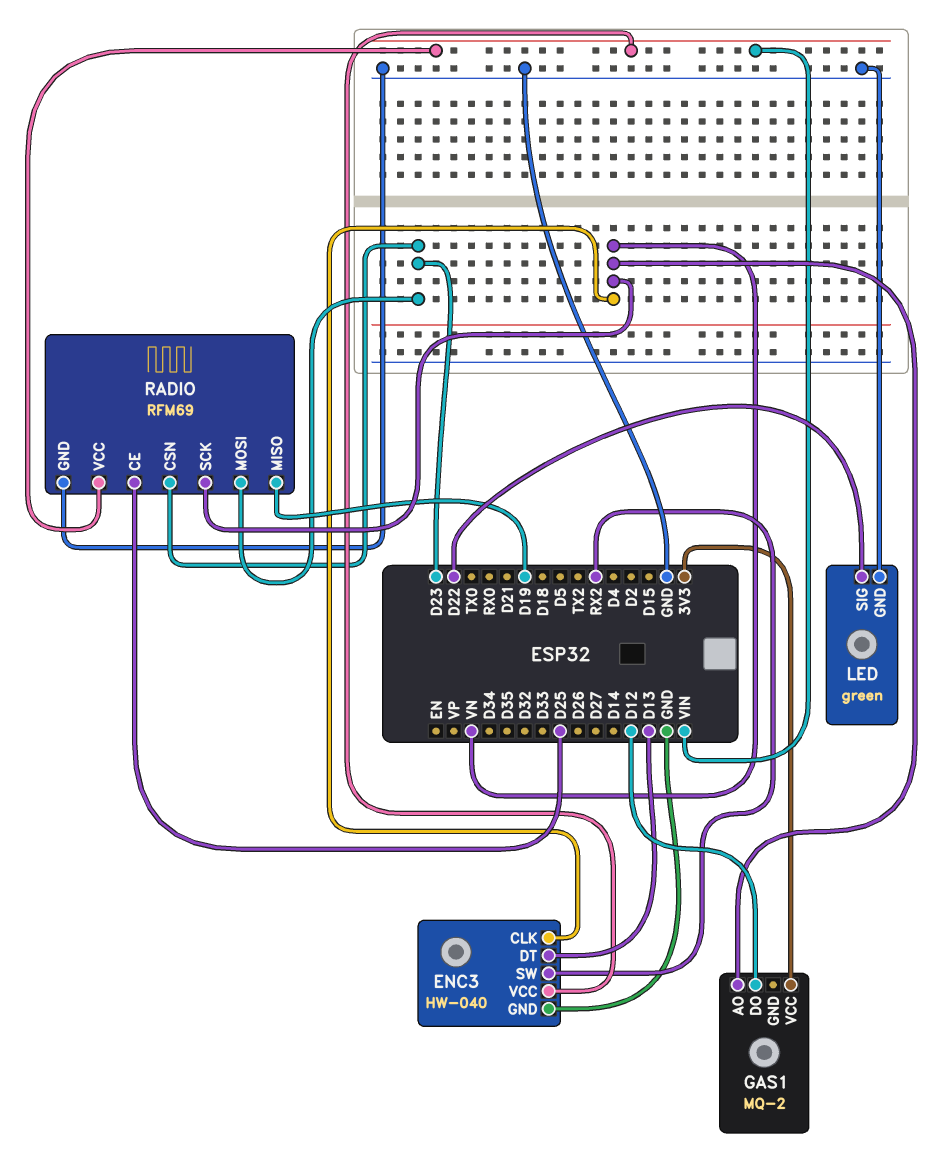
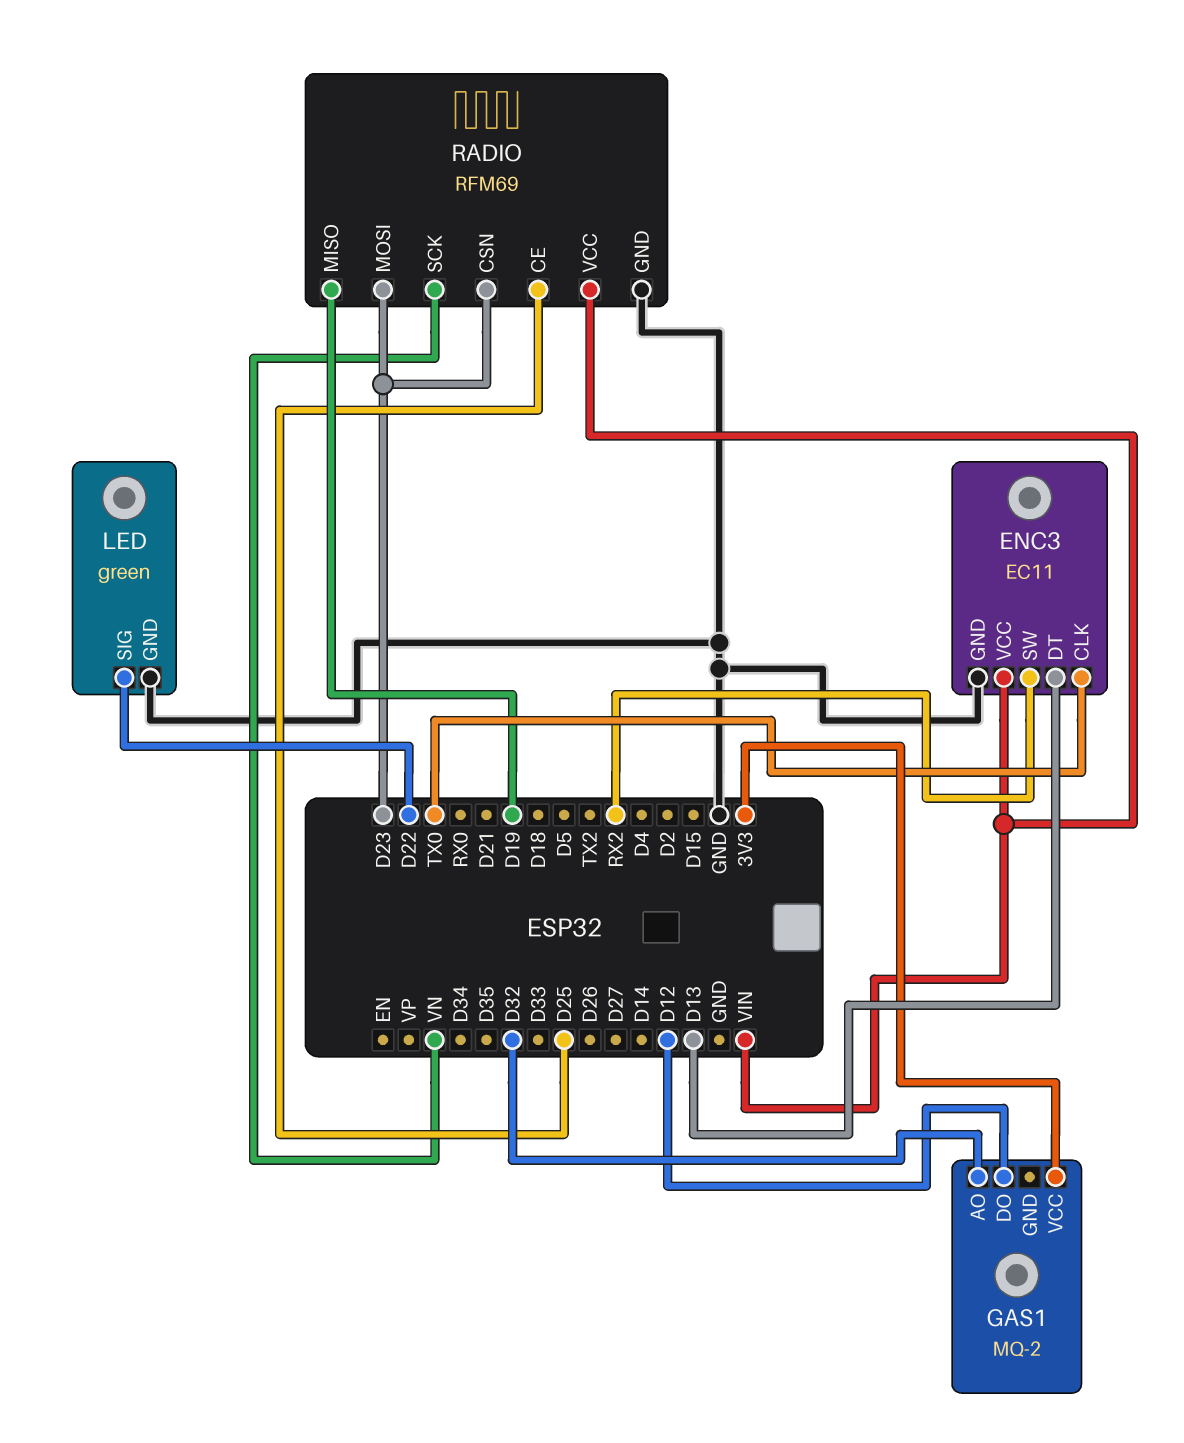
ENC3: HW-040 -> EC11
ENC3 pin CLK: VN -> TX0
GAS1 pin AO: VN -> D32

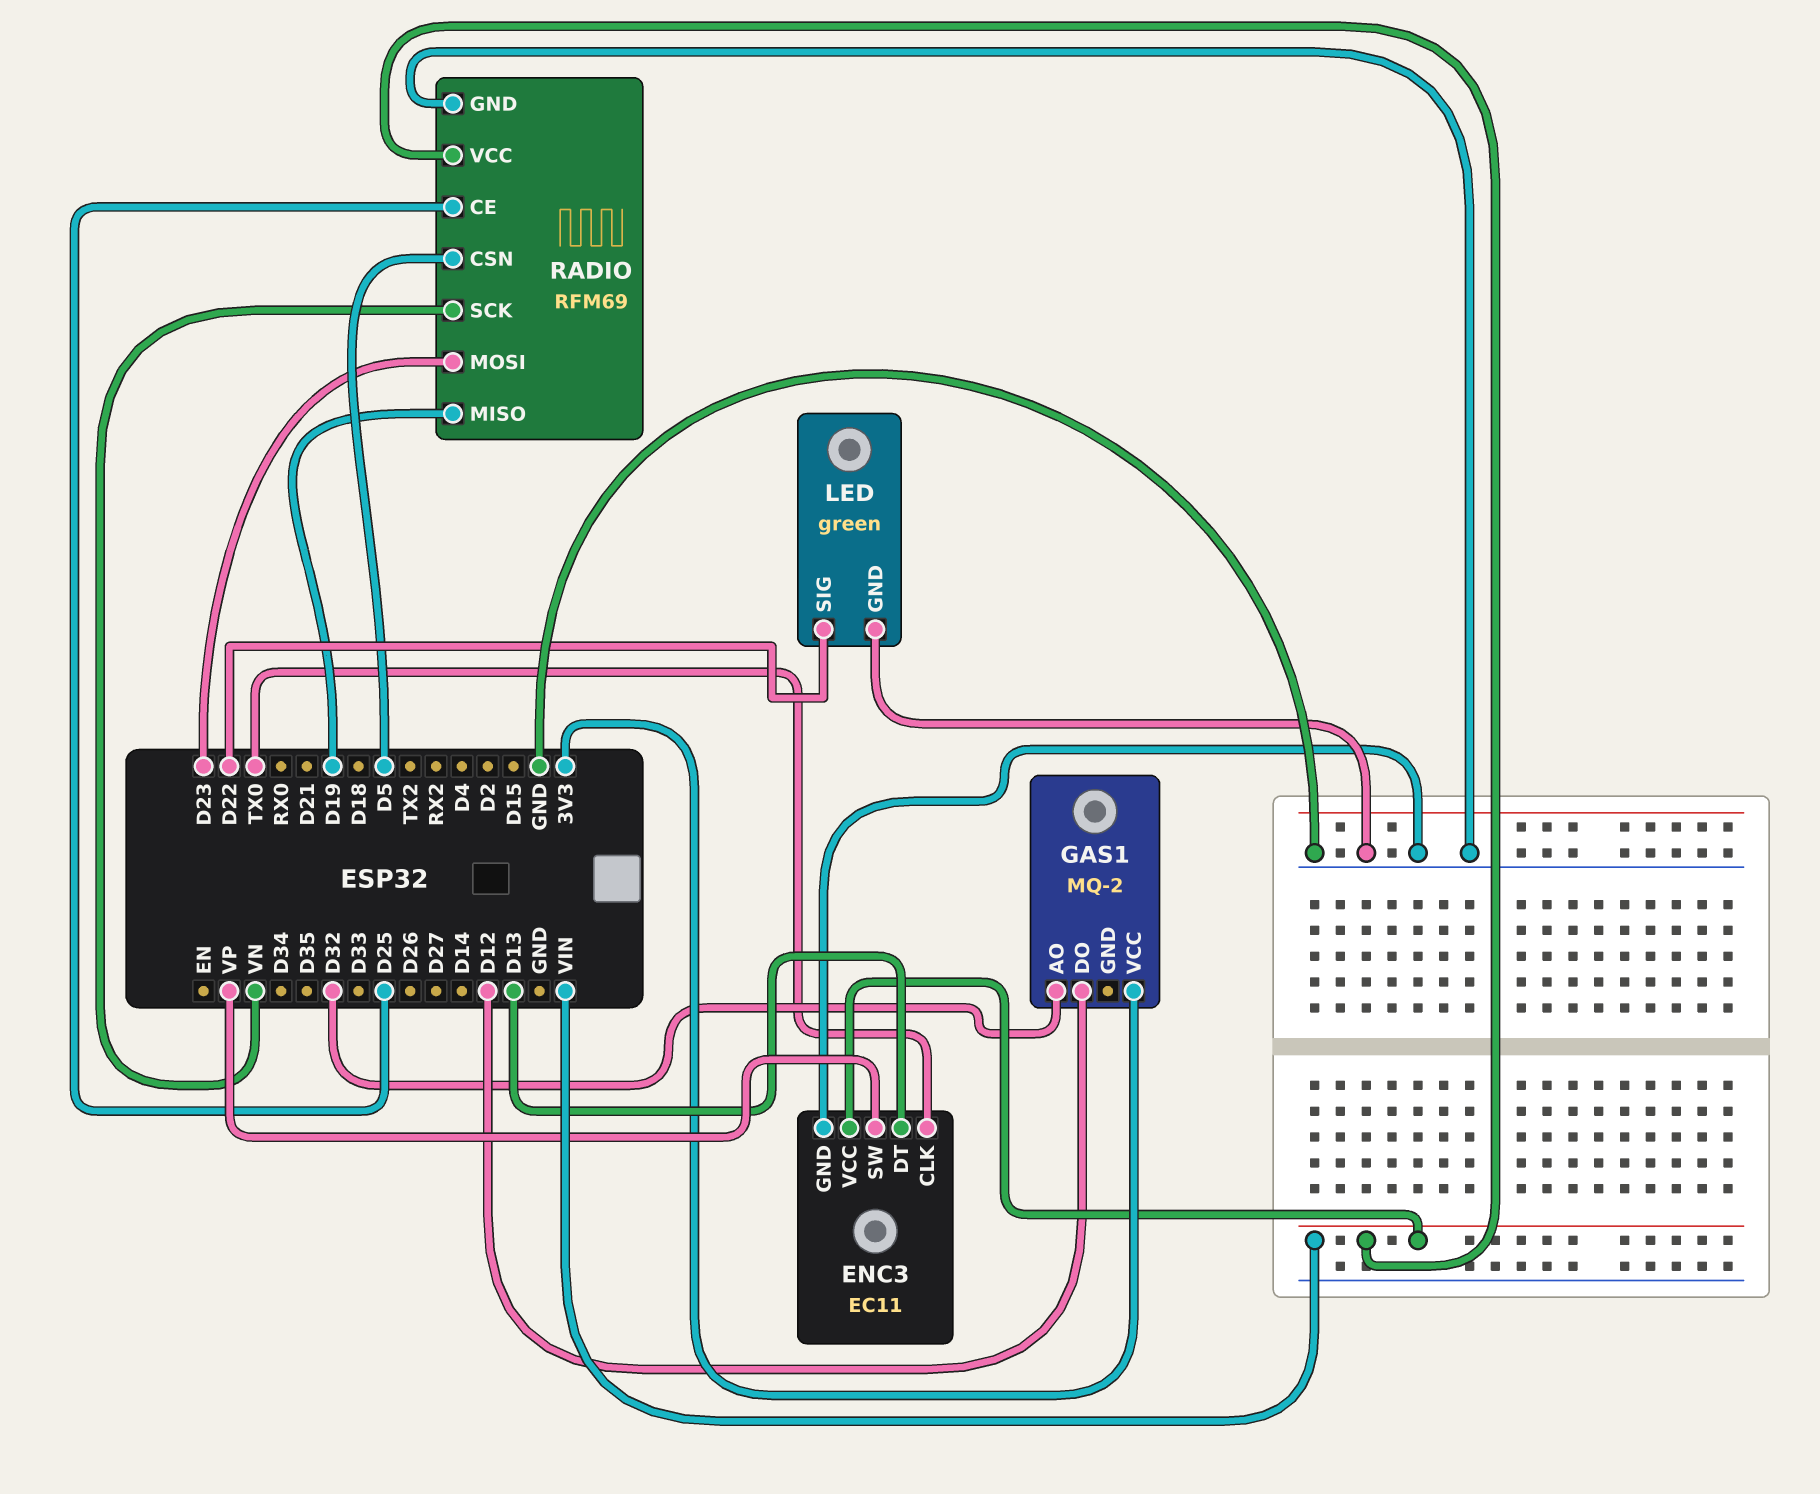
ENC3 pin SW: RX2 -> VP
RADIO pin CSN: D23 -> D5

